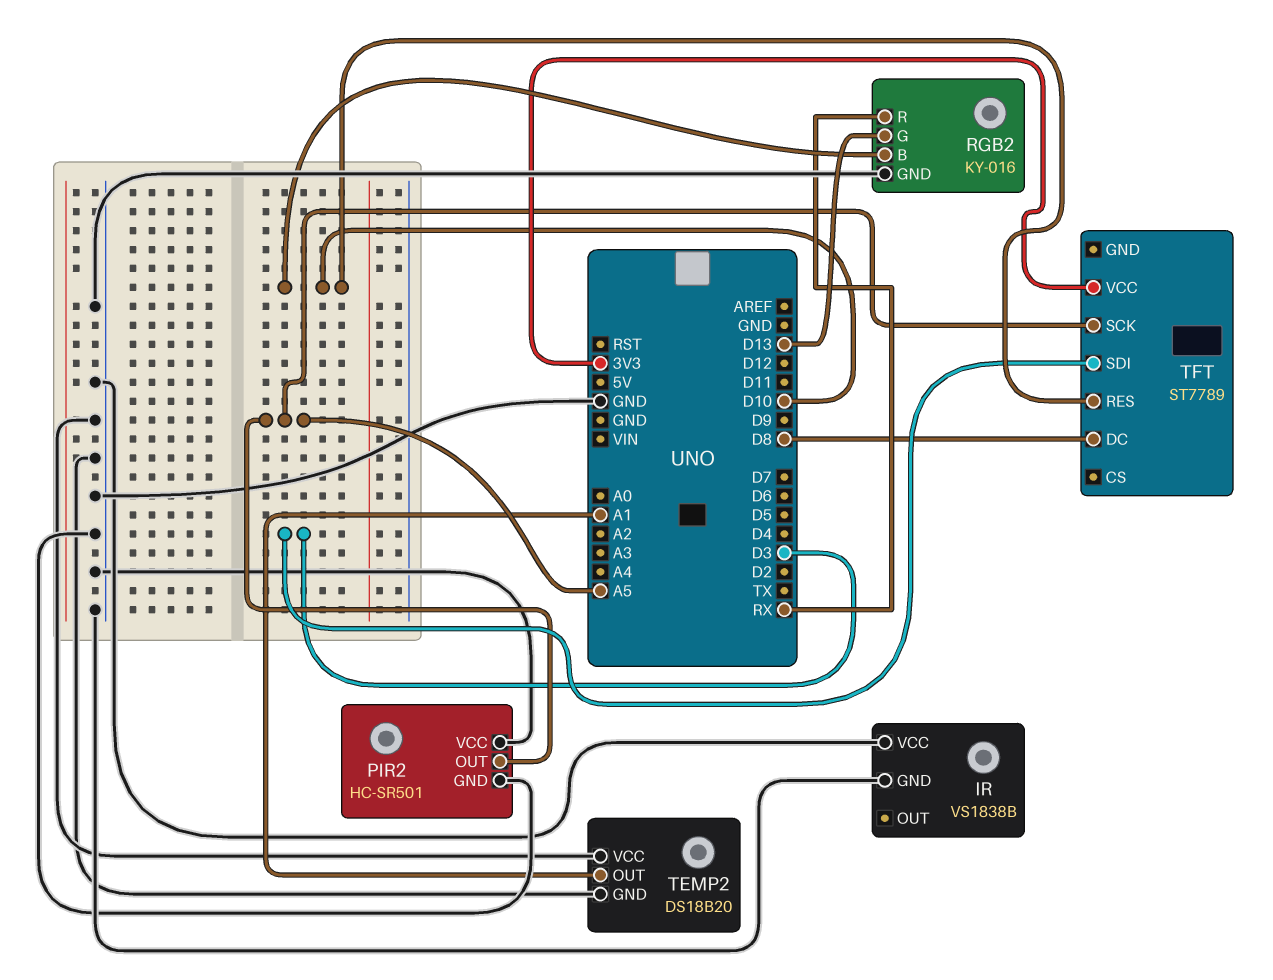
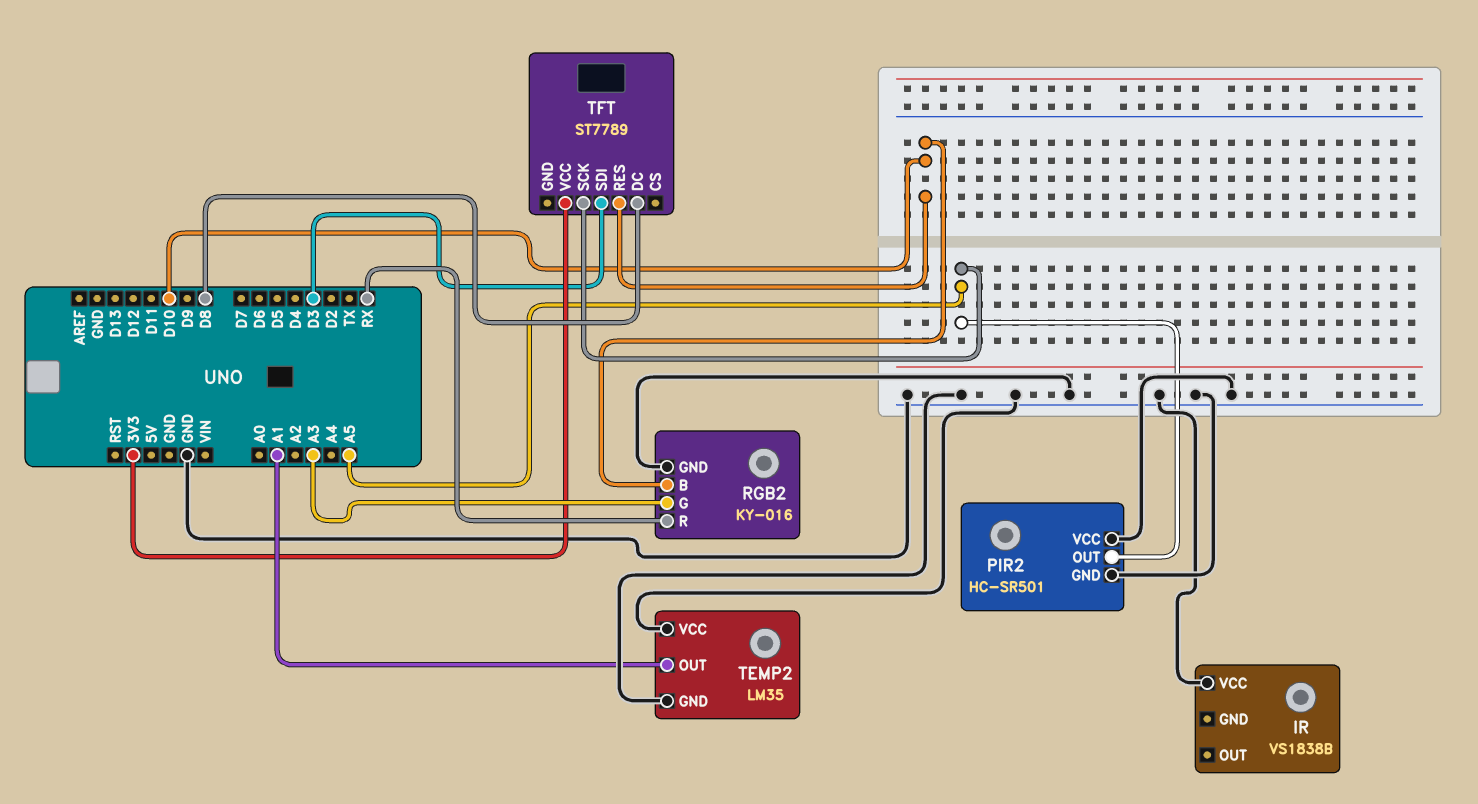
IR pin GND: GND -> none
RGB2 pin G: D13 -> A3
TEMP2: DS18B20 -> LM35

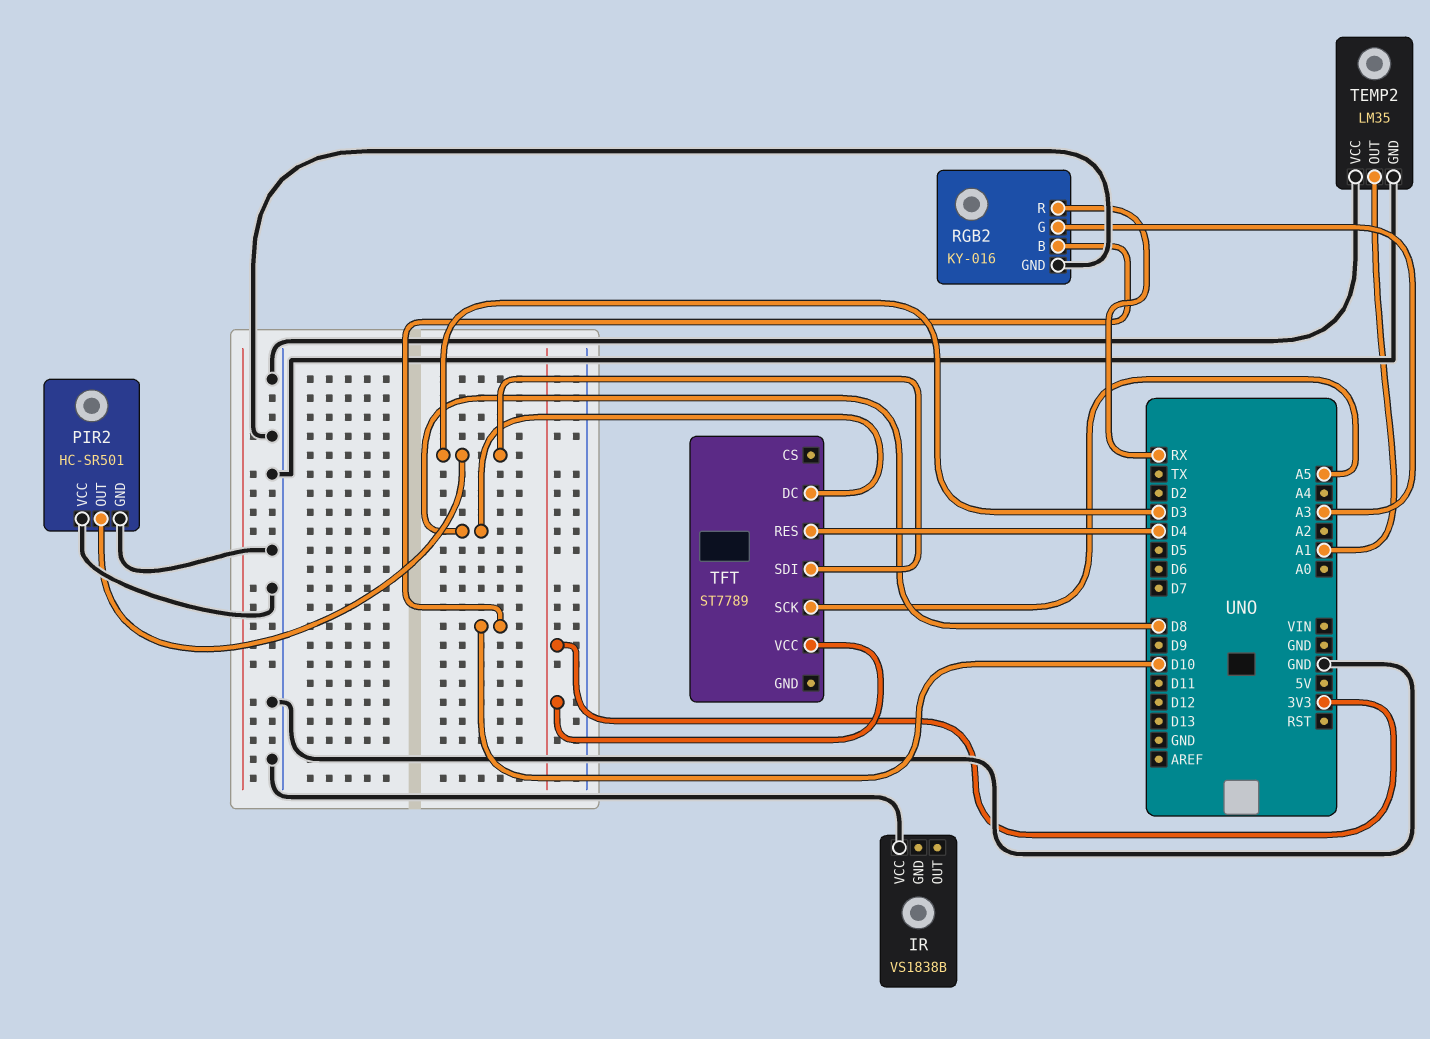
PIR2 pin OUT: A5 -> D3
TFT pin RES: D10 -> D4

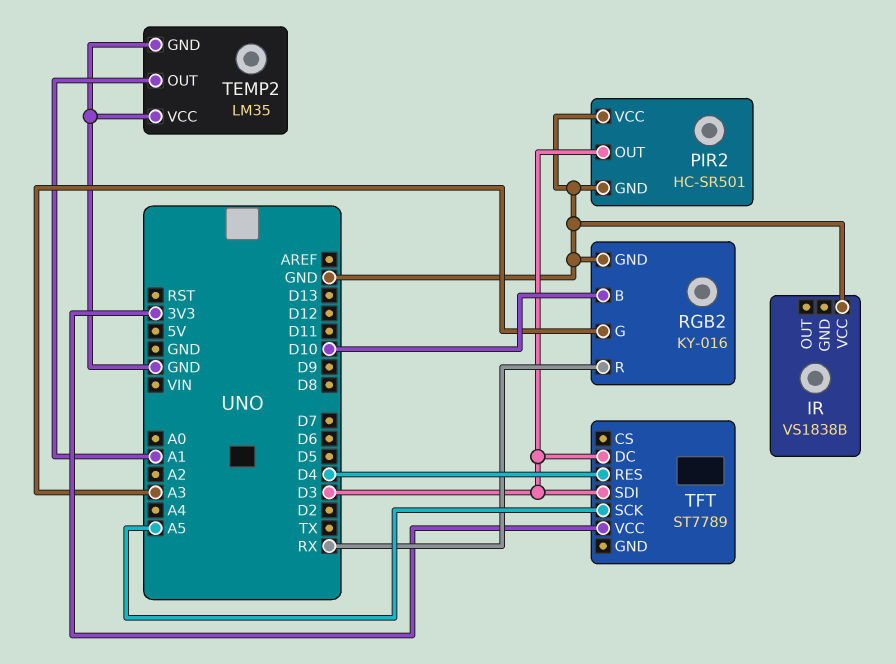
TFT pin DC: D8 -> D3

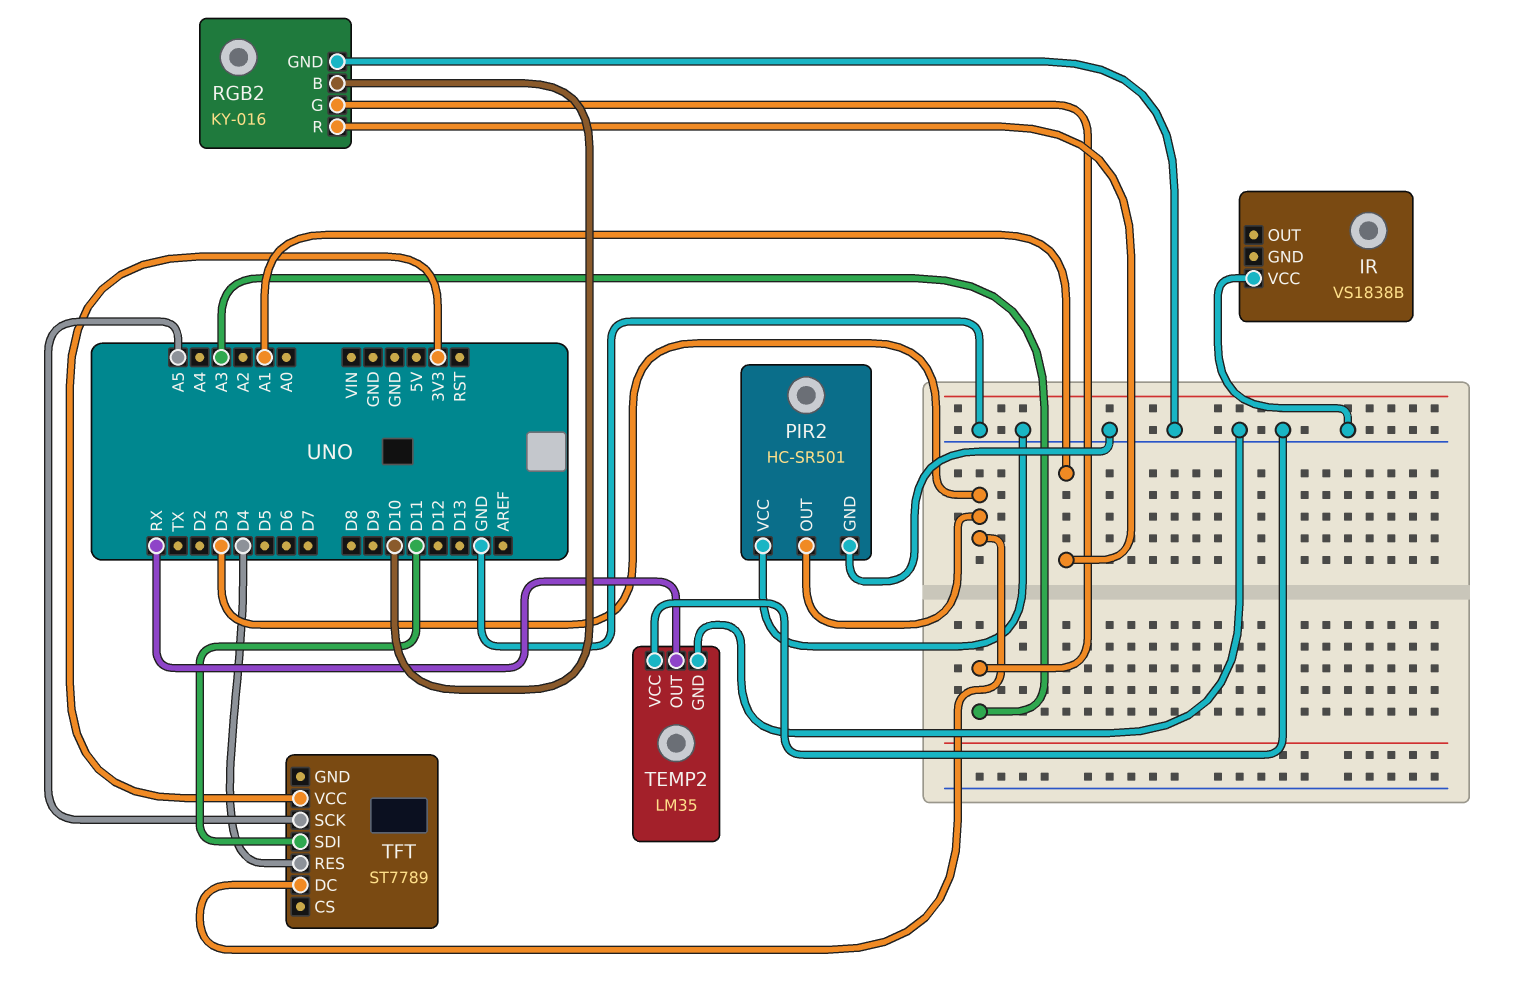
RGB2 pin R: RX -> A1
TEMP2 pin OUT: A1 -> RX
TFT pin SDI: D3 -> D11

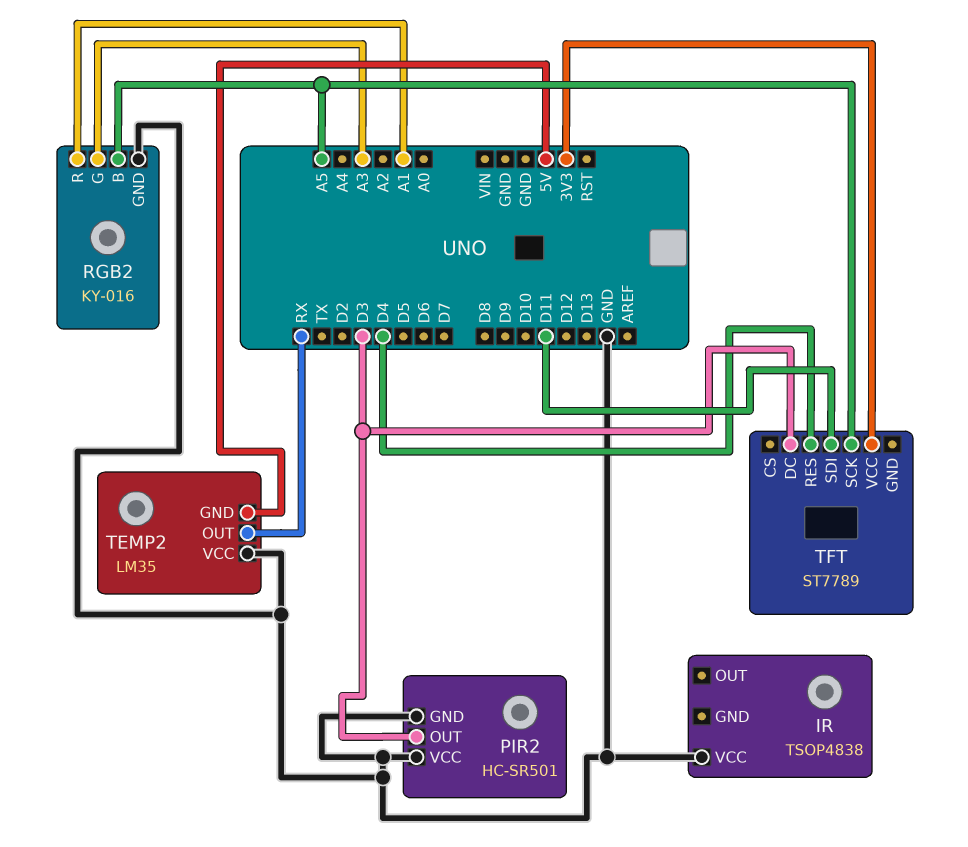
IR: VS1838B -> TSOP4838
RGB2 pin B: D10 -> A5
TEMP2 pin GND: GND -> 5V

